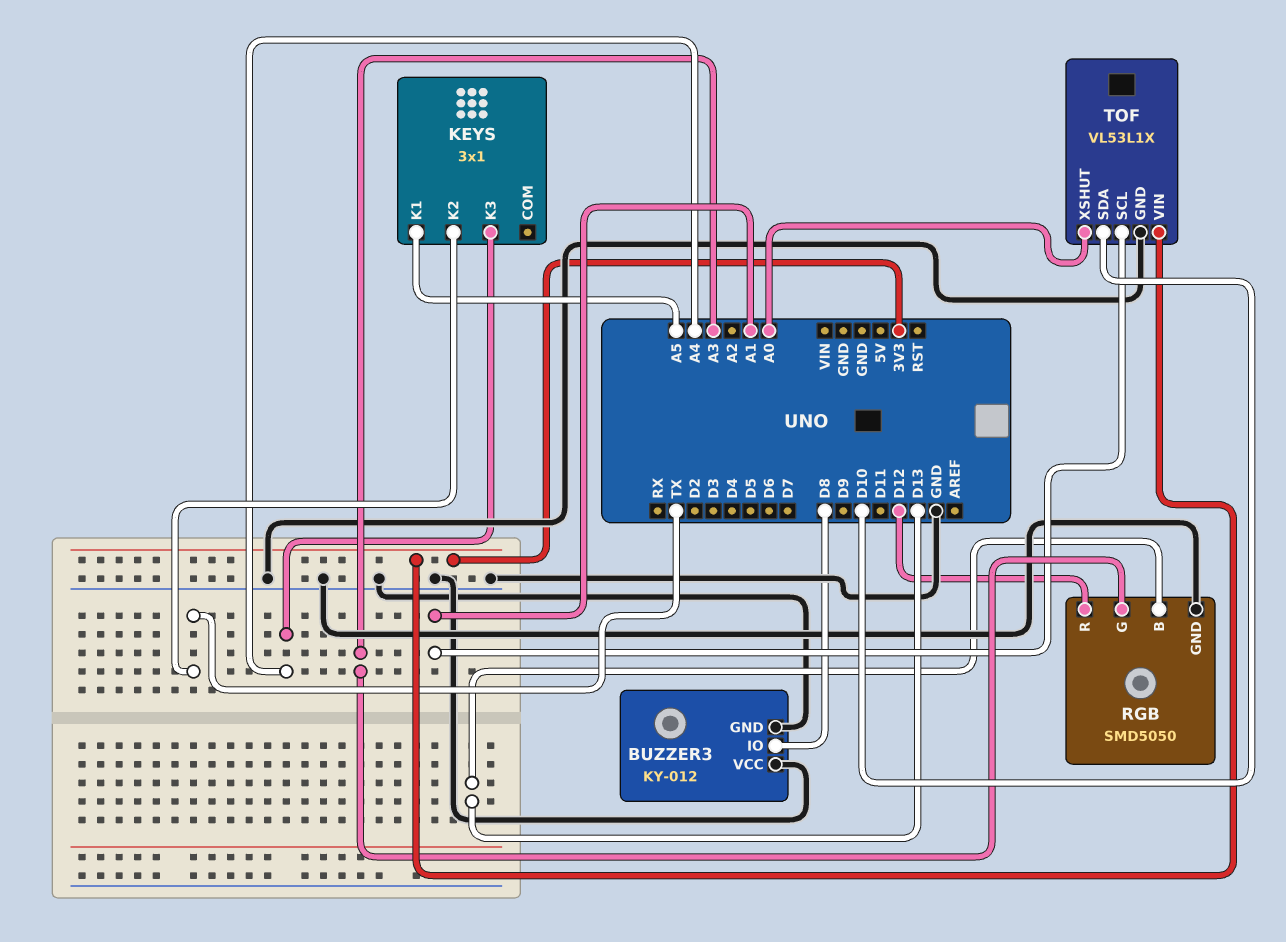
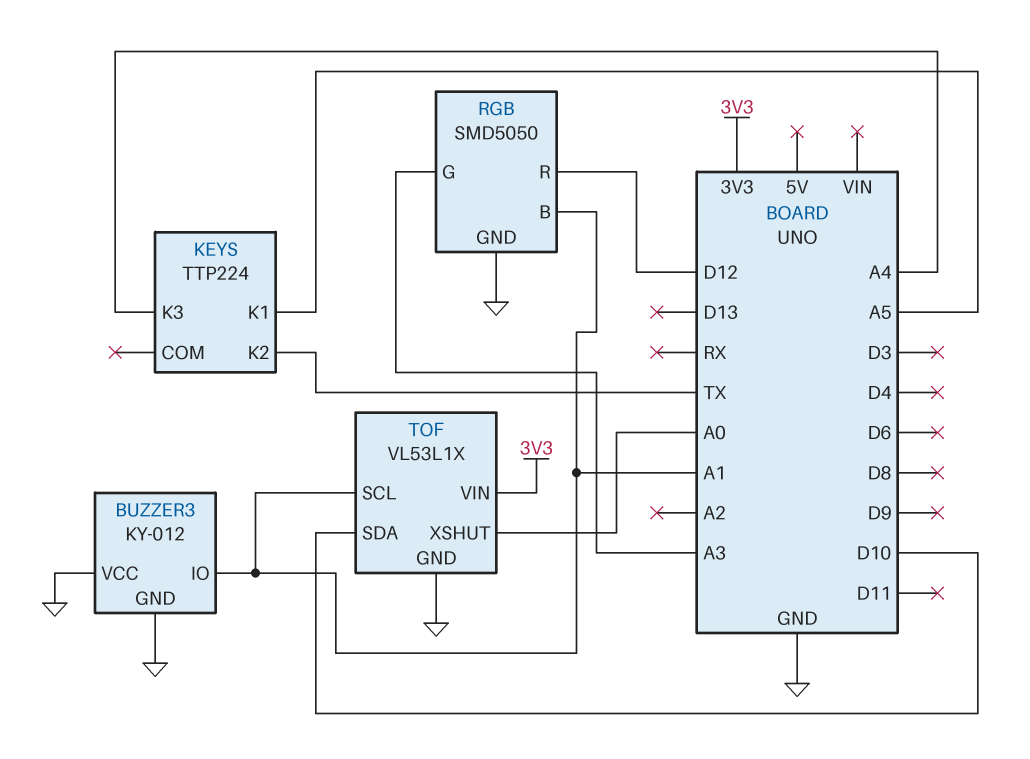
BUZZER3 pin IO: D8 -> A1
KEYS: 3x1 -> TTP224
RGB pin B: D13 -> A1

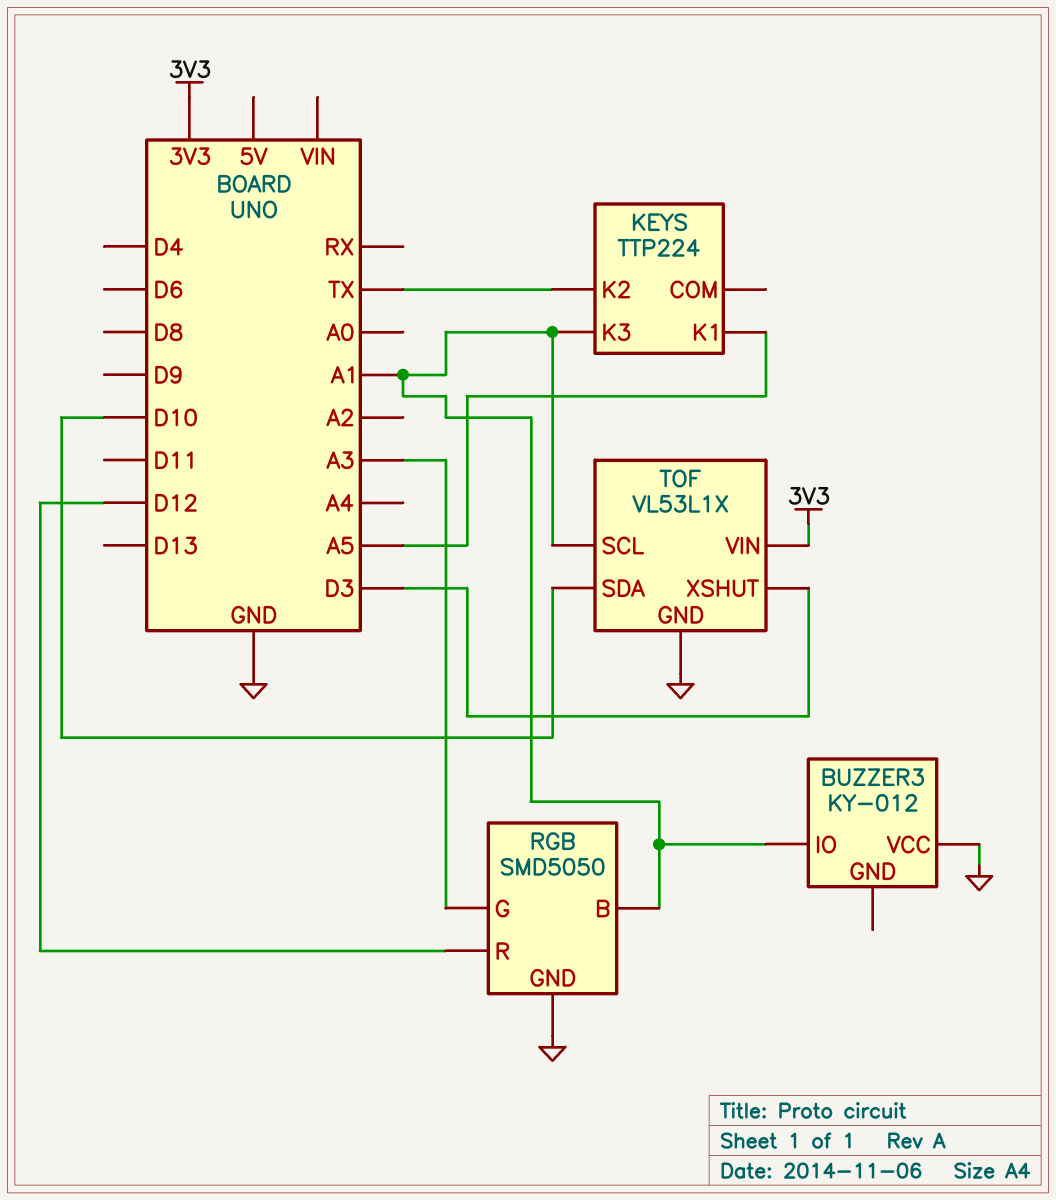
BUZZER3 pin GND: GND -> none
KEYS pin K3: A4 -> A1
TOF pin XSHUT: A0 -> D3

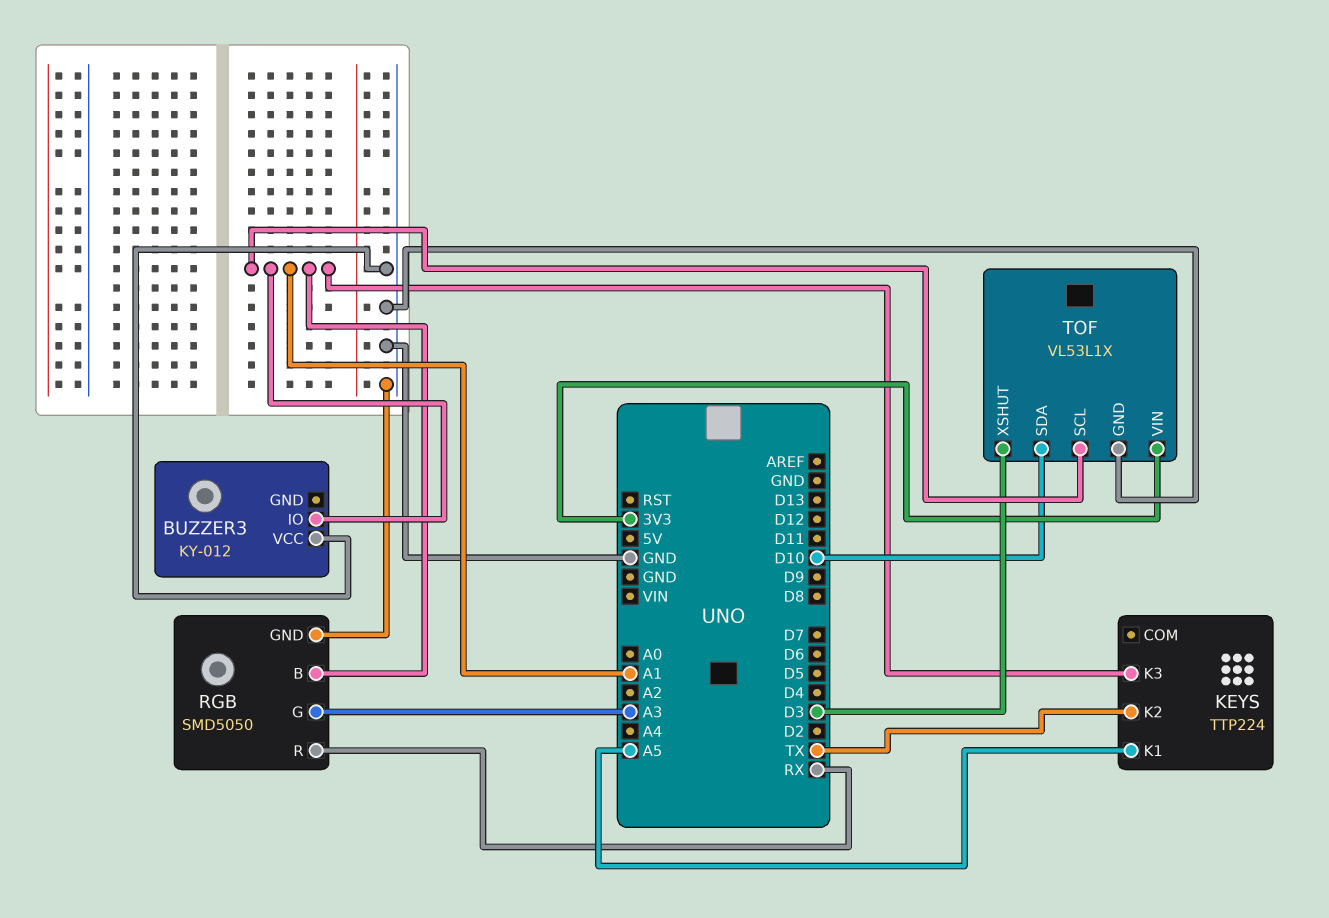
RGB pin R: D12 -> RX

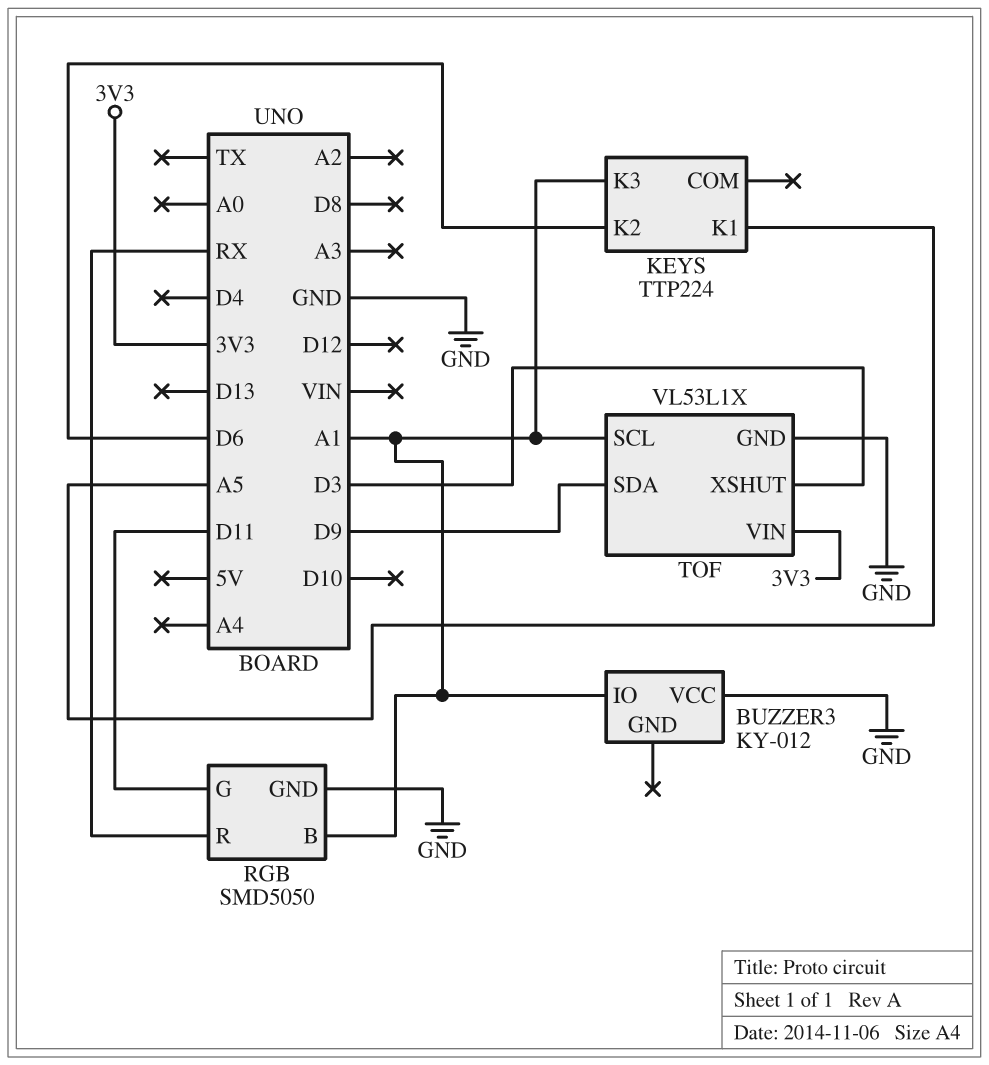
KEYS pin K2: TX -> D6
RGB pin G: A3 -> D11
TOF pin SDA: D10 -> D9

